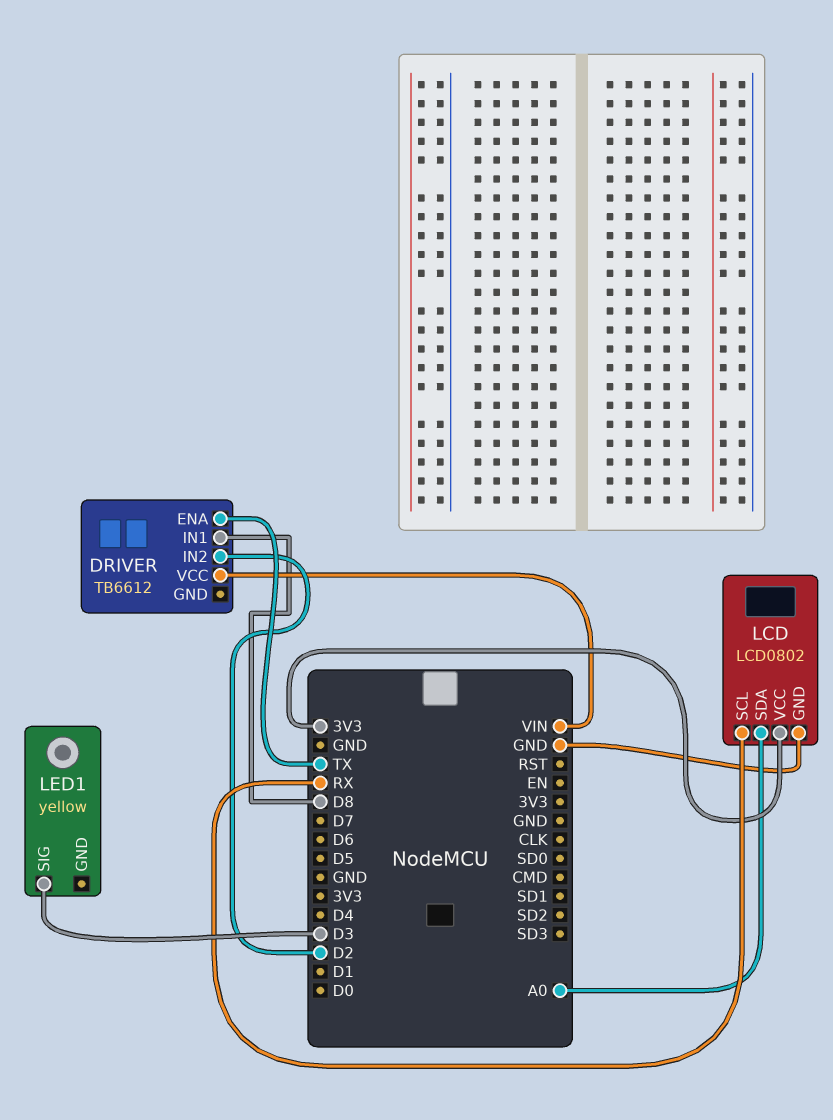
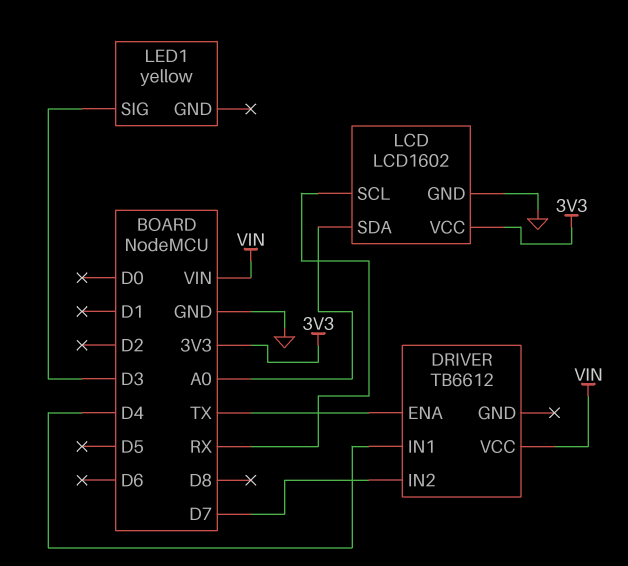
DRIVER pin IN1: D8 -> D4
DRIVER pin IN2: D2 -> D7
LCD: LCD0802 -> LCD1602

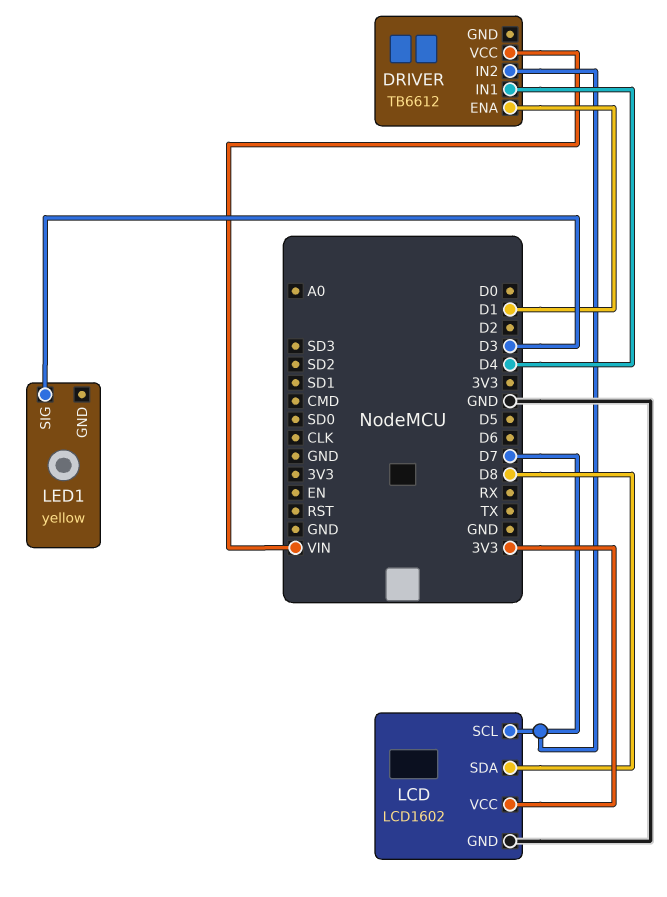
DRIVER pin ENA: TX -> D1
LCD pin SCL: RX -> D7
LCD pin SDA: A0 -> D8

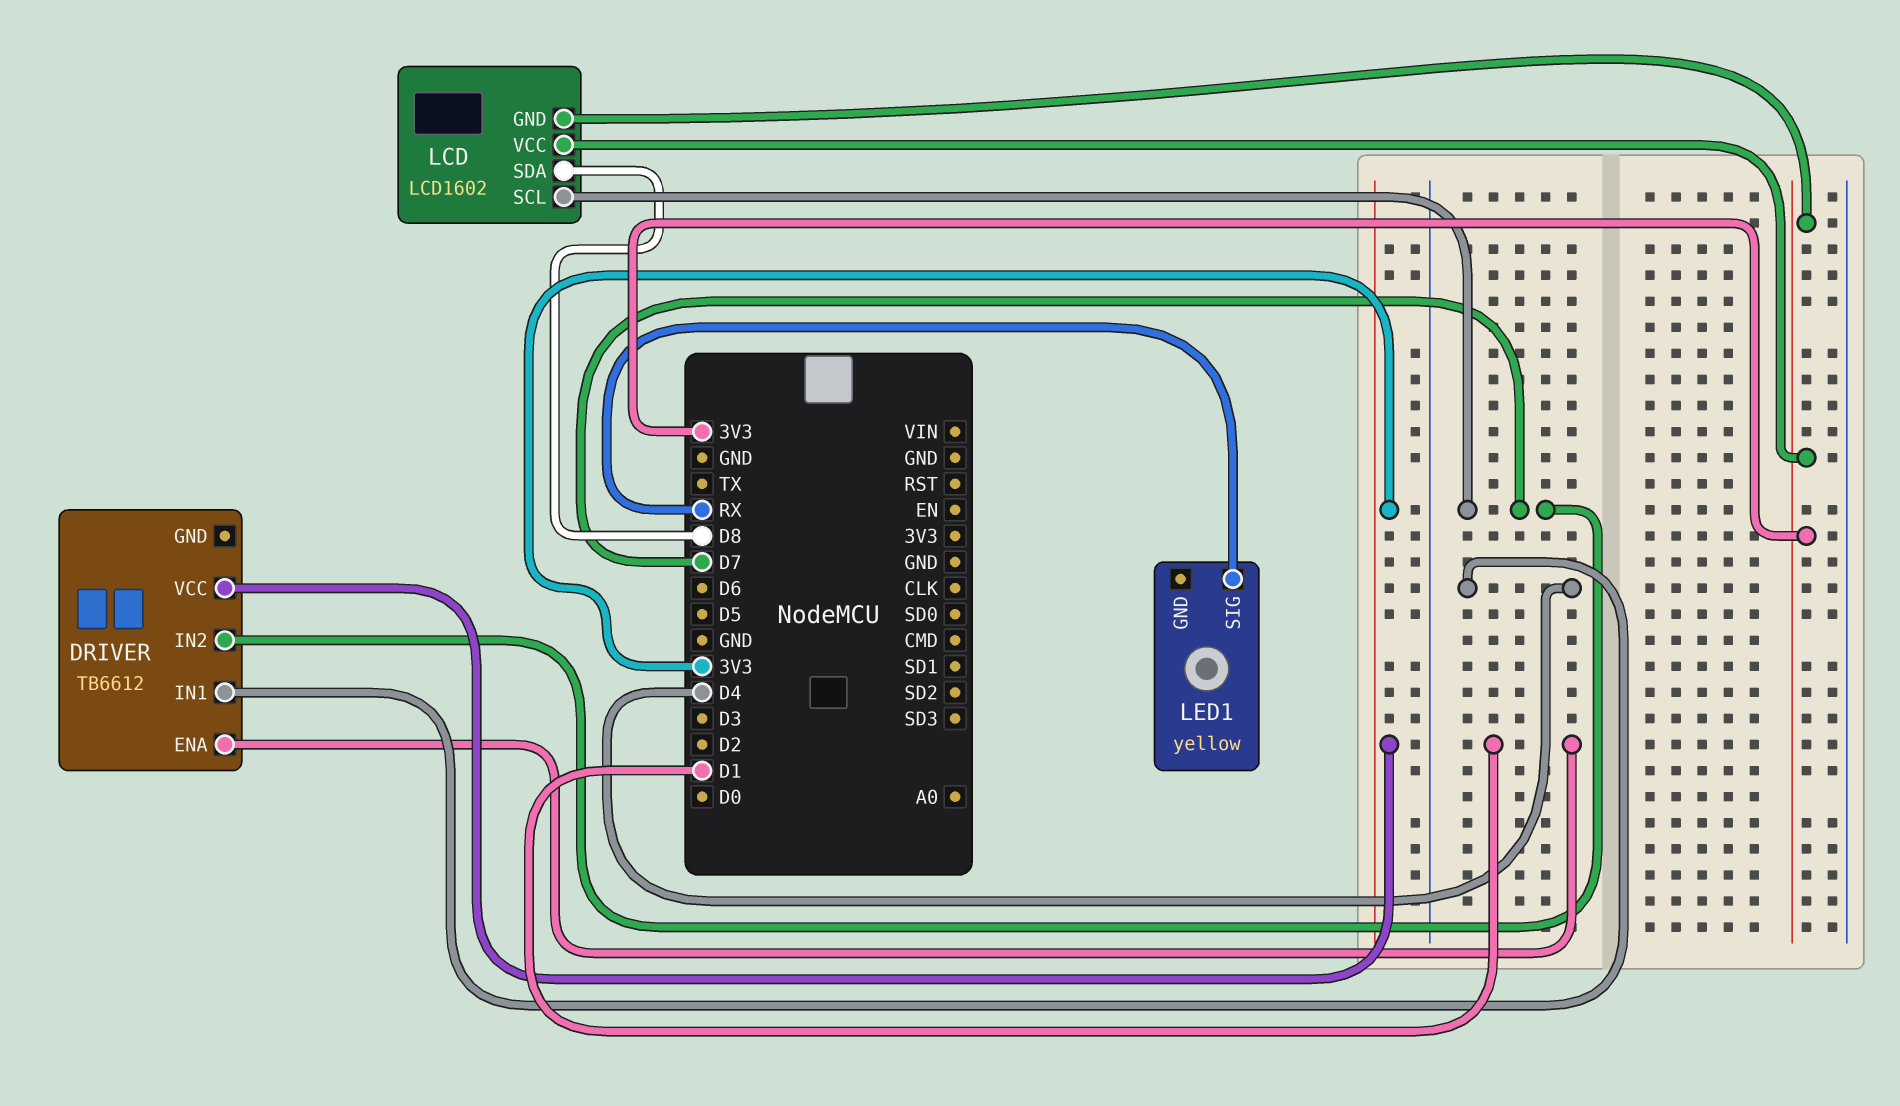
DRIVER pin VCC: VIN -> 3V3
LCD pin GND: GND -> 3V3
LED1 pin SIG: D3 -> RX

